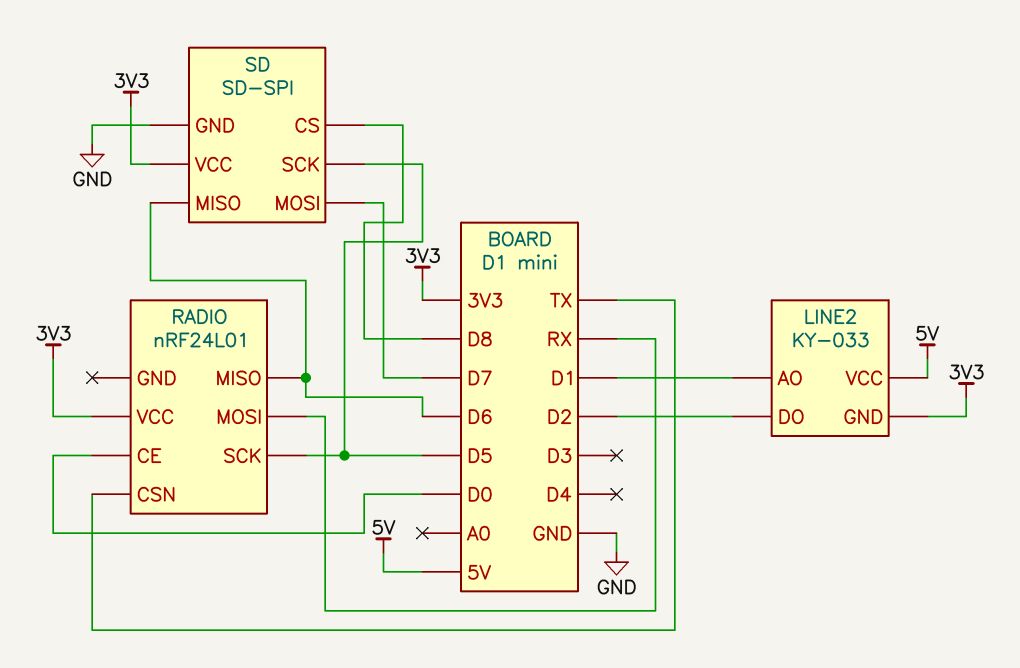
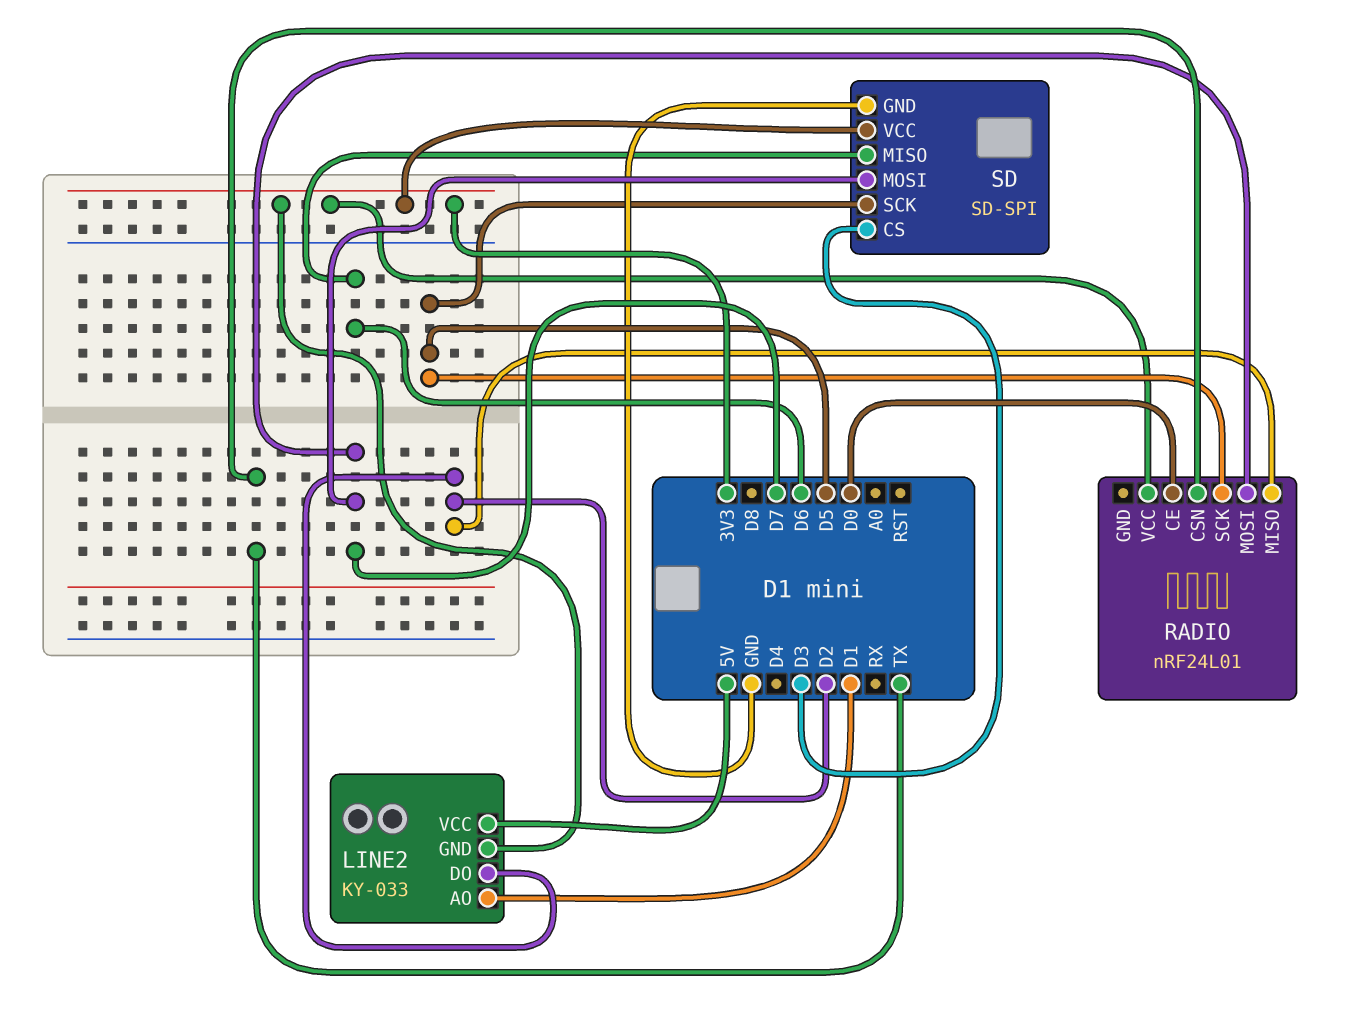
RADIO pin MISO: D6 -> D2
RADIO pin MOSI: RX -> D7
SD pin CS: D8 -> D3

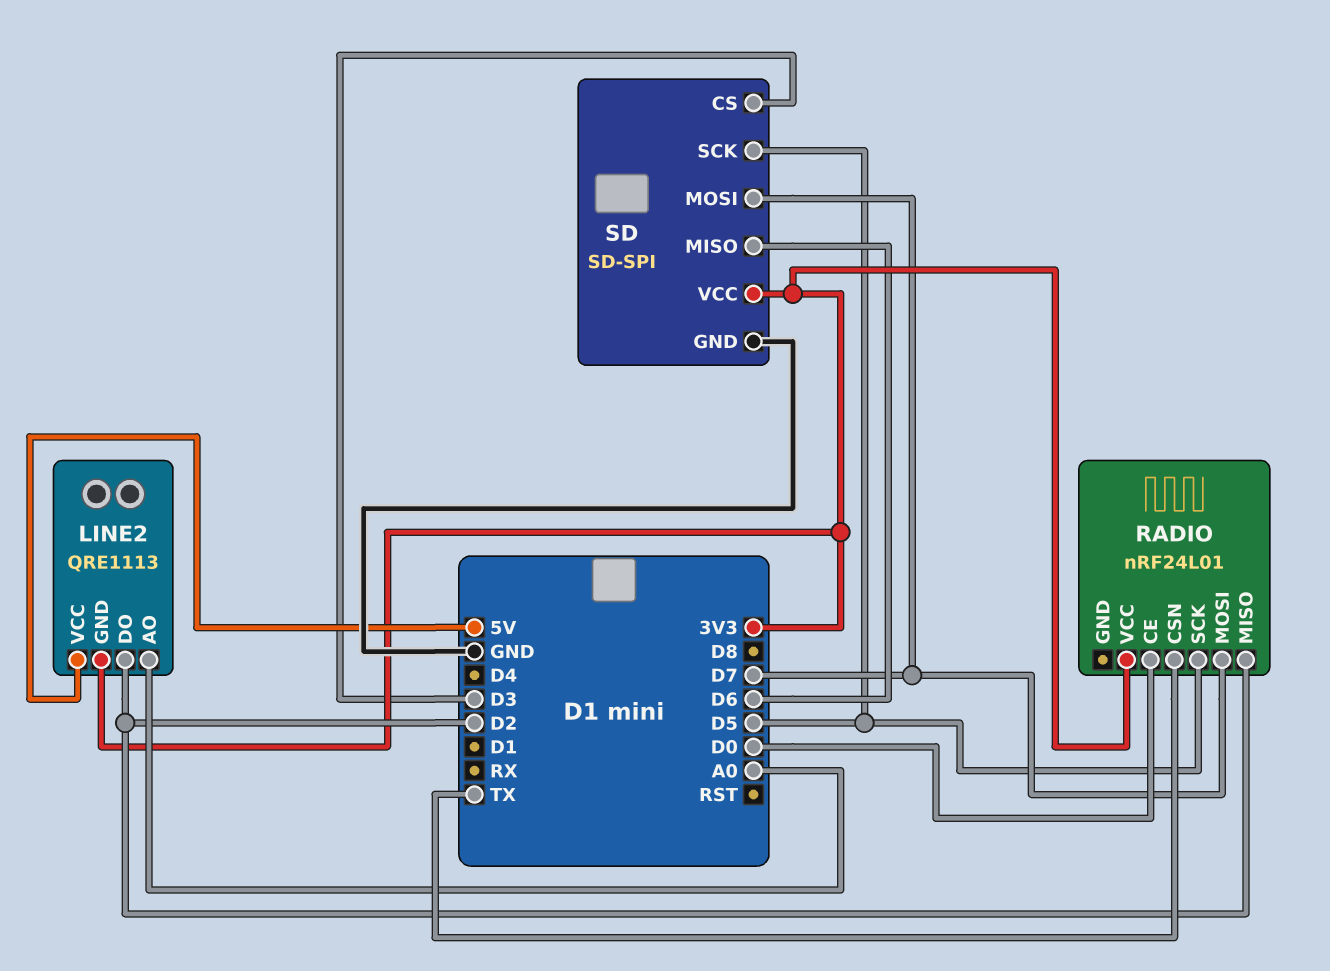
LINE2: KY-033 -> QRE1113
LINE2 pin AO: D1 -> A0

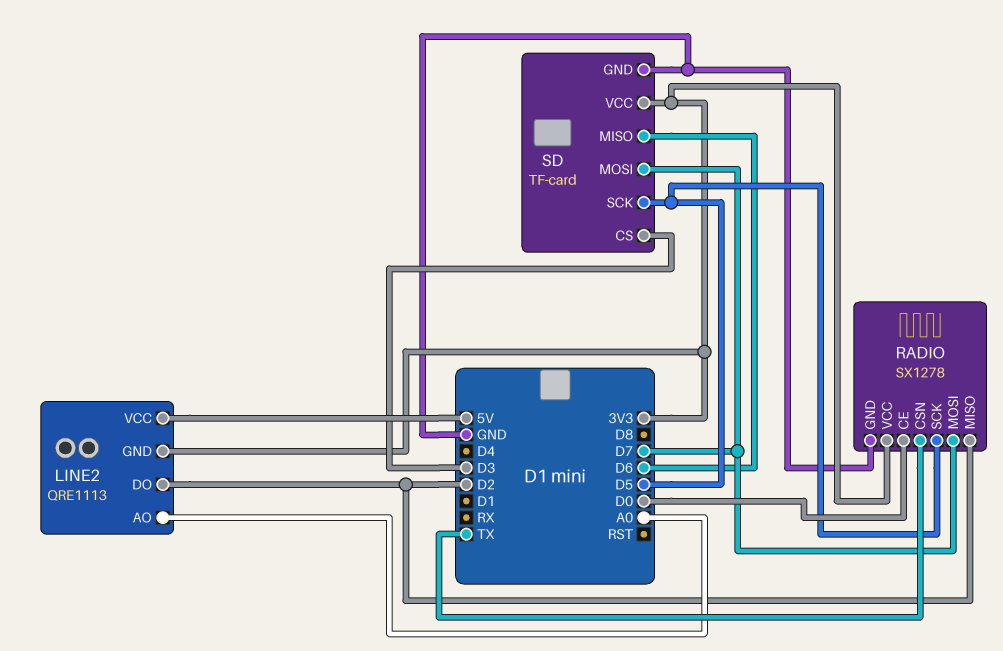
RADIO: nRF24L01 -> SX1278
RADIO pin GND: none -> GND
SD: SD-SPI -> TF-card

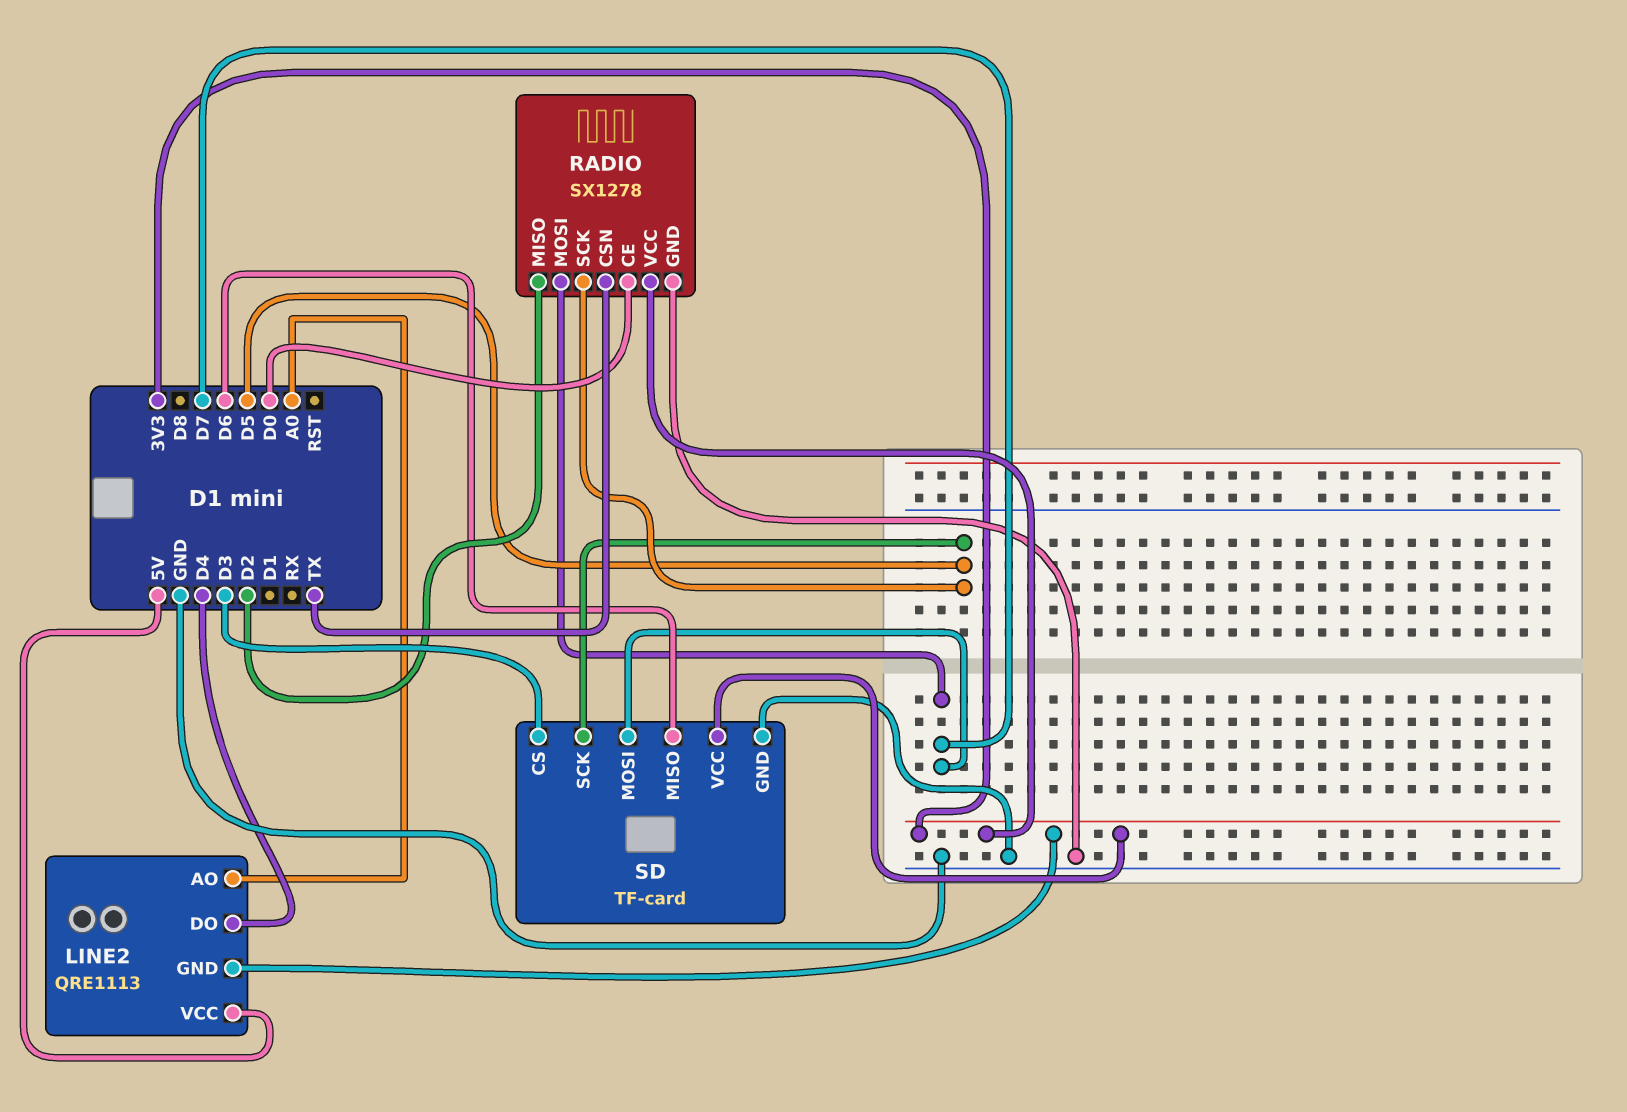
LINE2 pin DO: D2 -> D4

